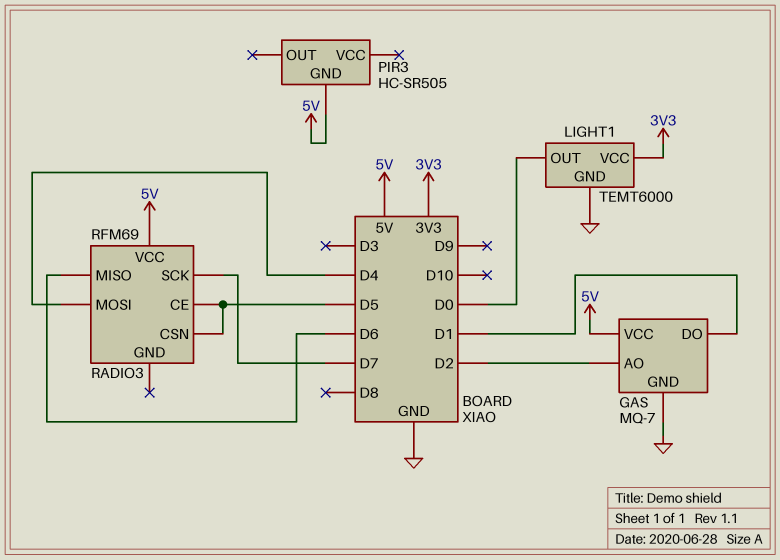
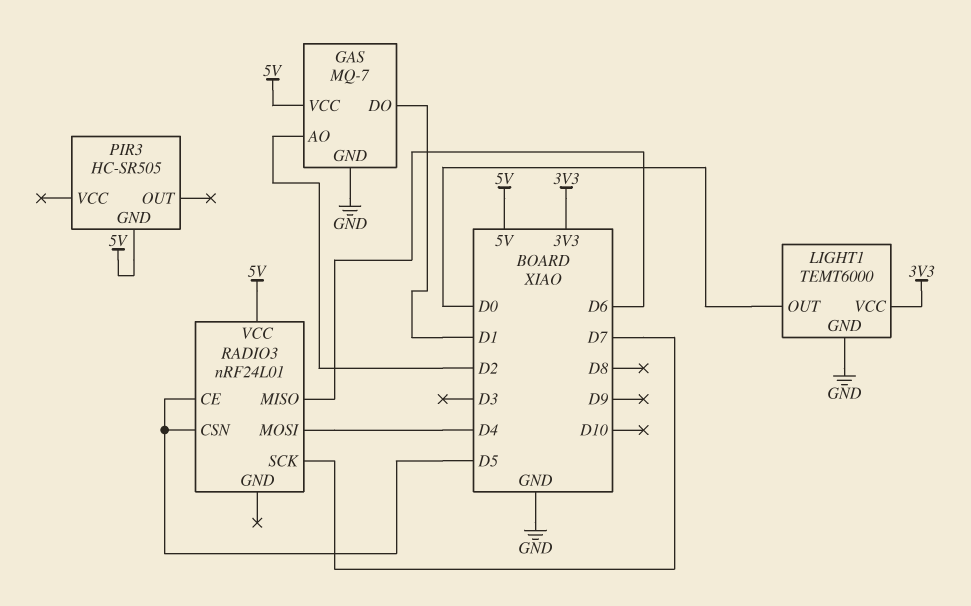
RADIO3: RFM69 -> nRF24L01

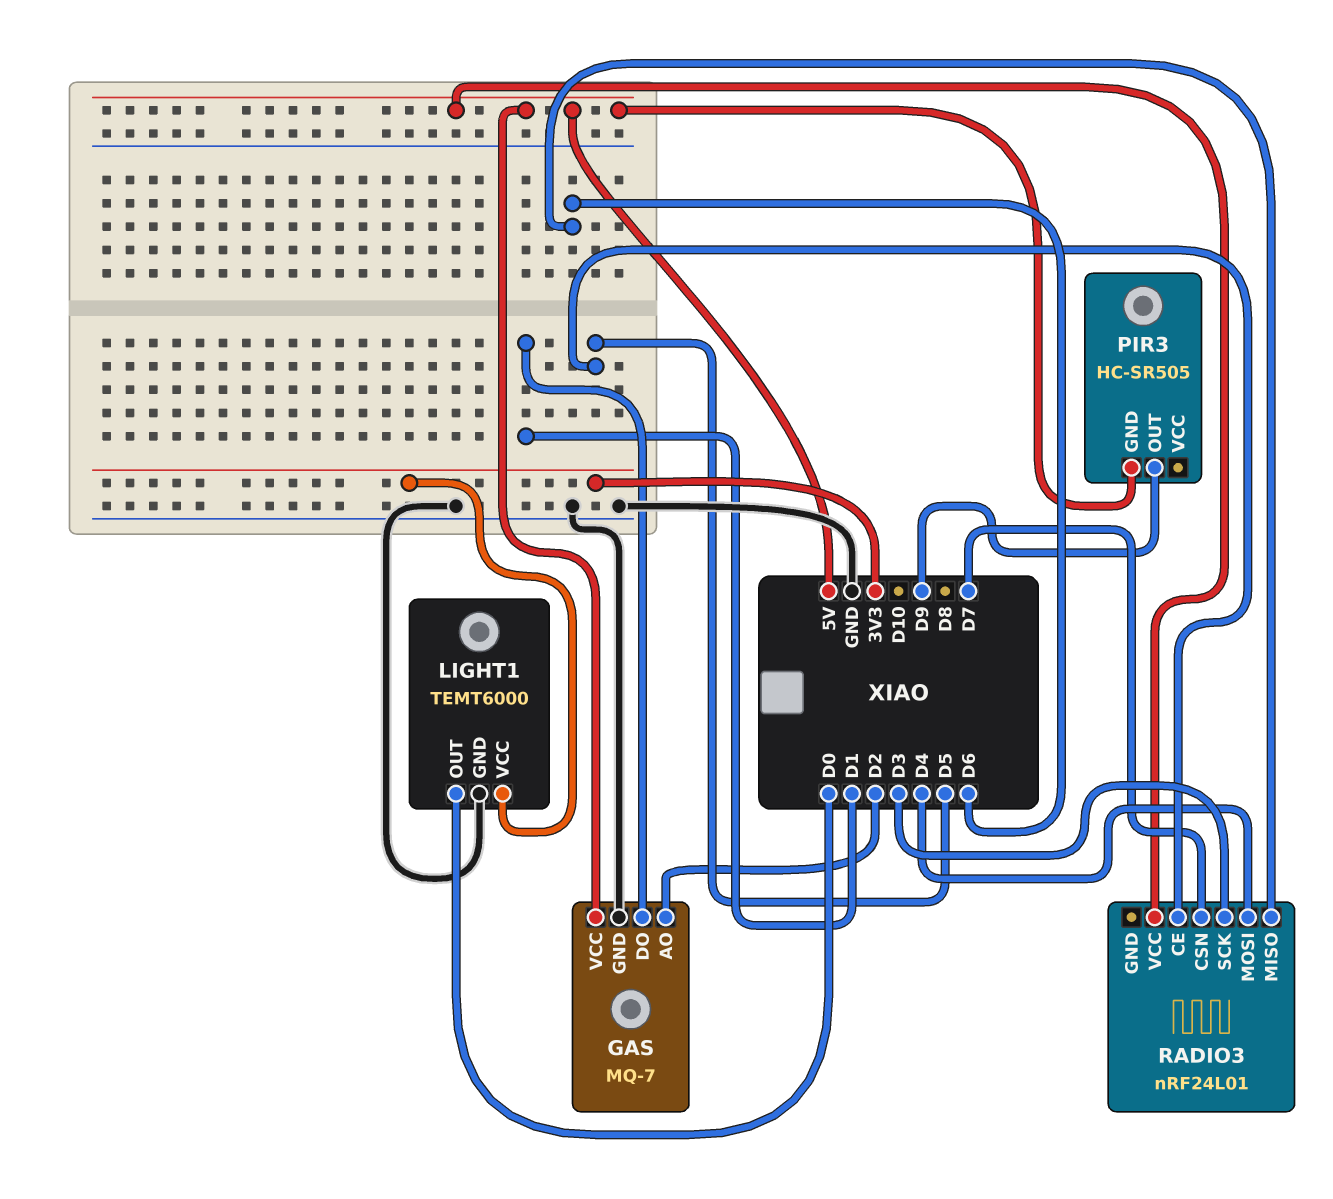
PIR3 pin OUT: none -> D9
RADIO3 pin CSN: D5 -> D7
RADIO3 pin SCK: D7 -> D3

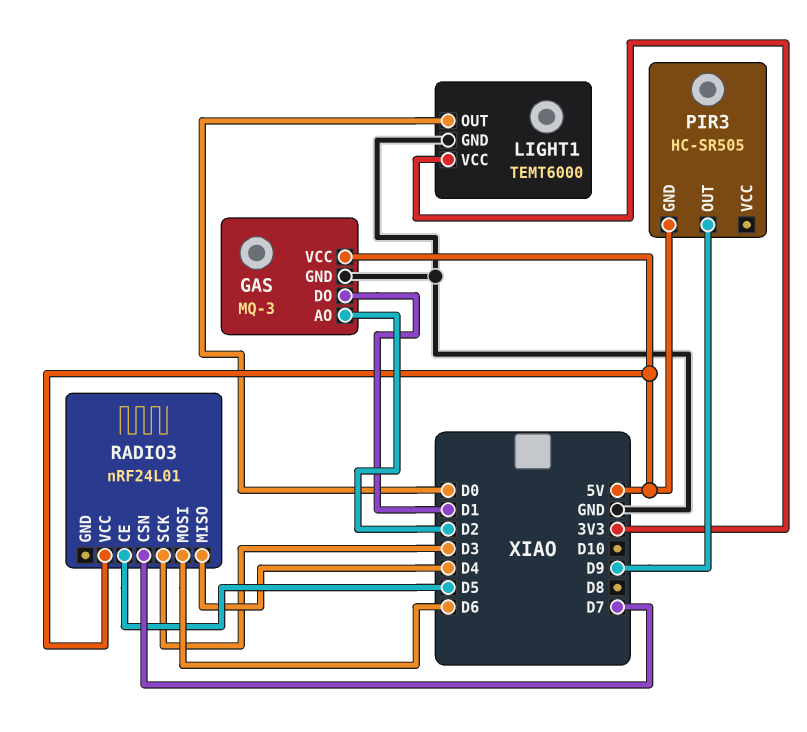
GAS: MQ-7 -> MQ-3
RADIO3 pin MISO: D6 -> D4
RADIO3 pin MOSI: D4 -> D6

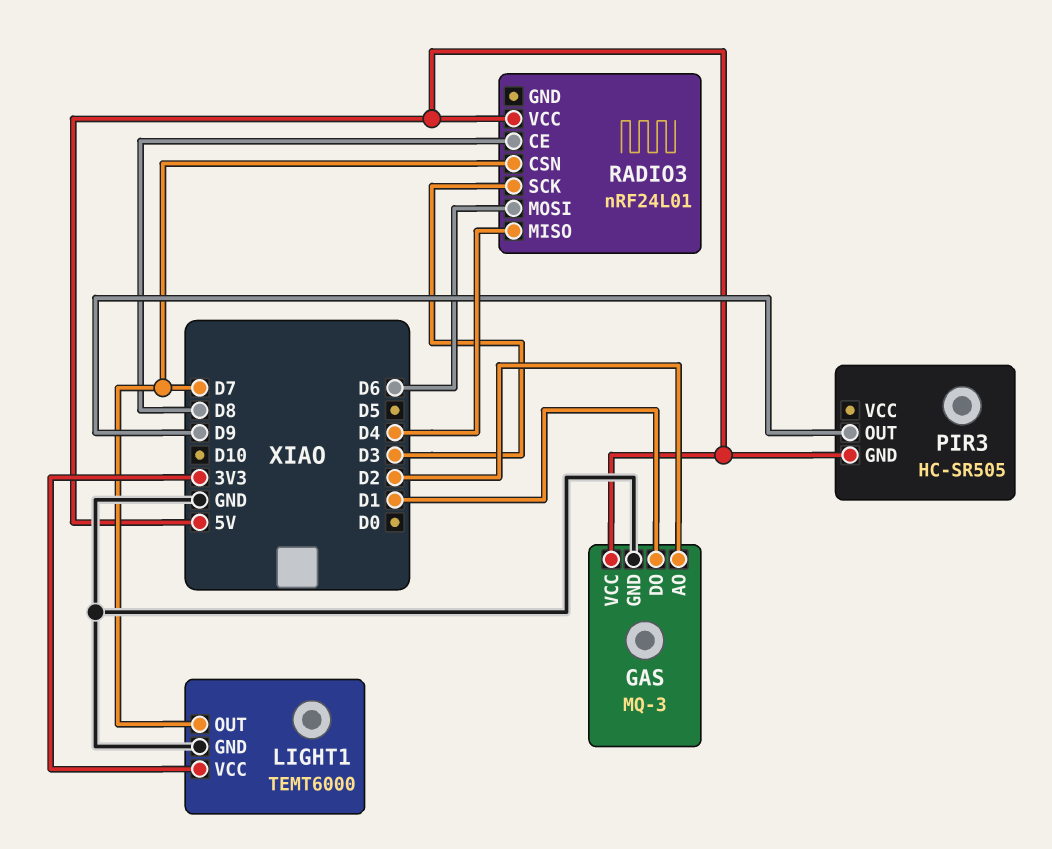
LIGHT1 pin OUT: D0 -> D7
RADIO3 pin CE: D5 -> D8

